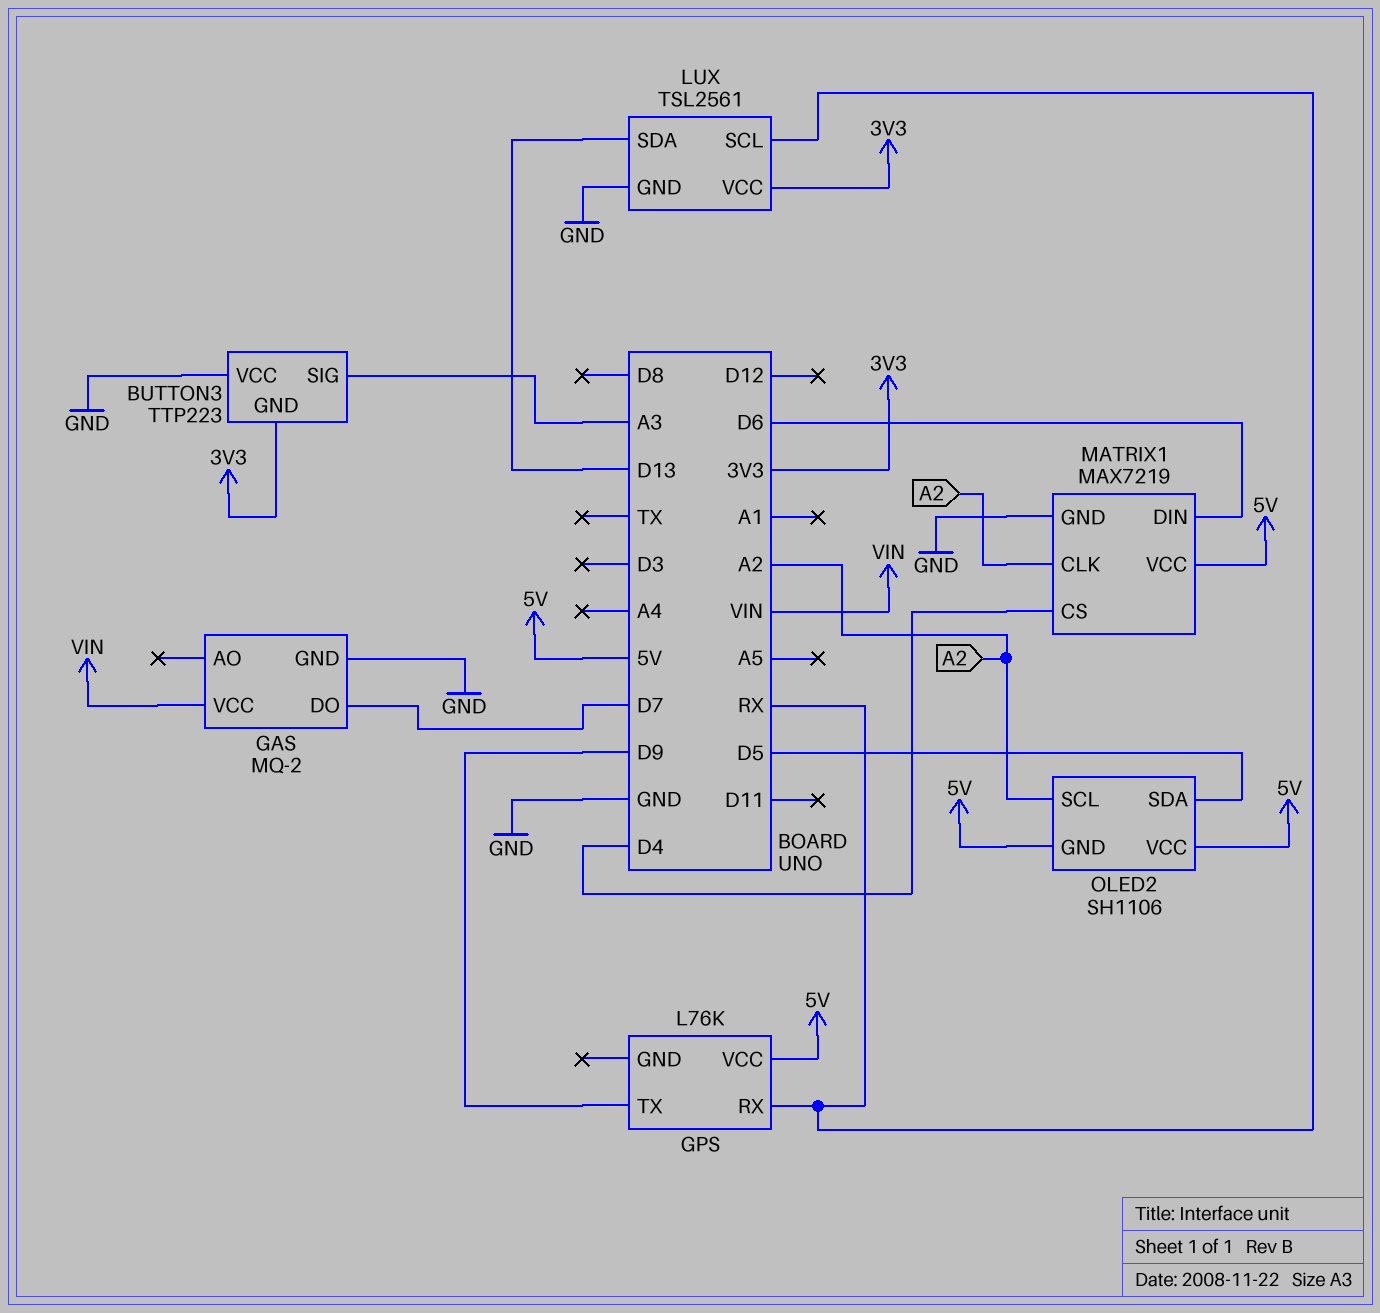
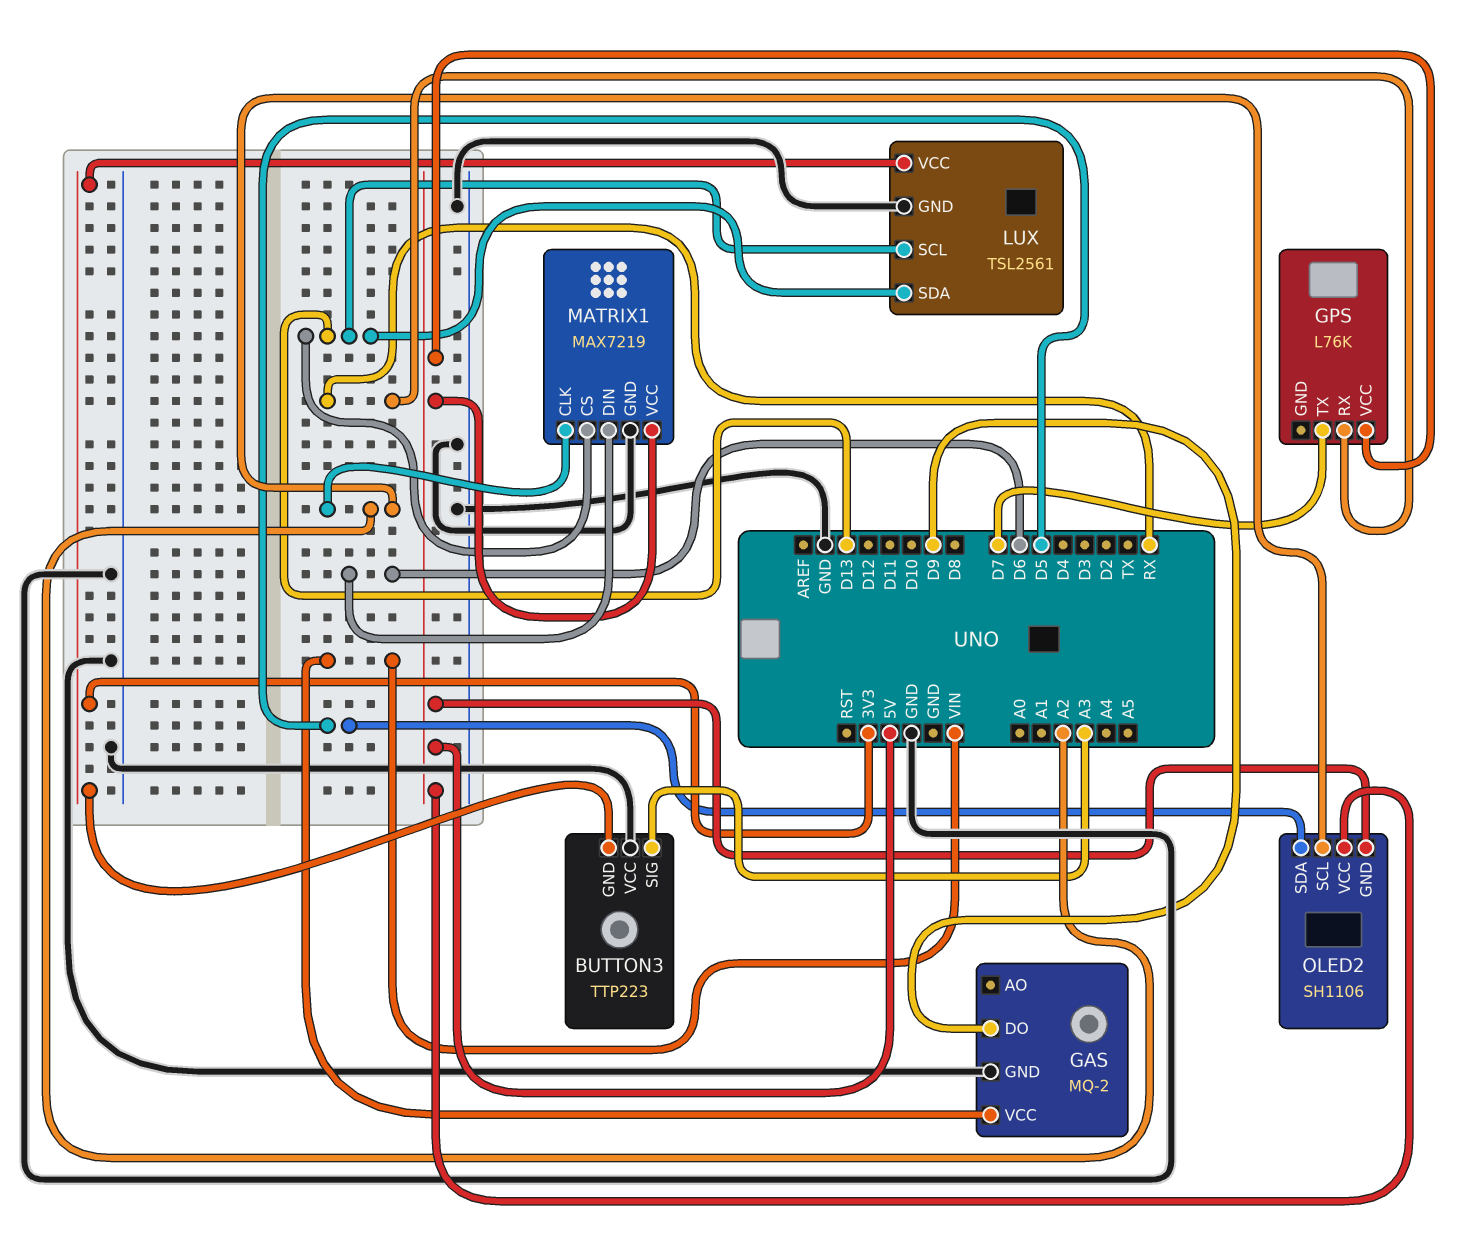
GAS pin DO: D7 -> D9
GPS pin TX: D9 -> D7
LUX pin SCL: RX -> D13
MATRIX1 pin CS: D4 -> D13

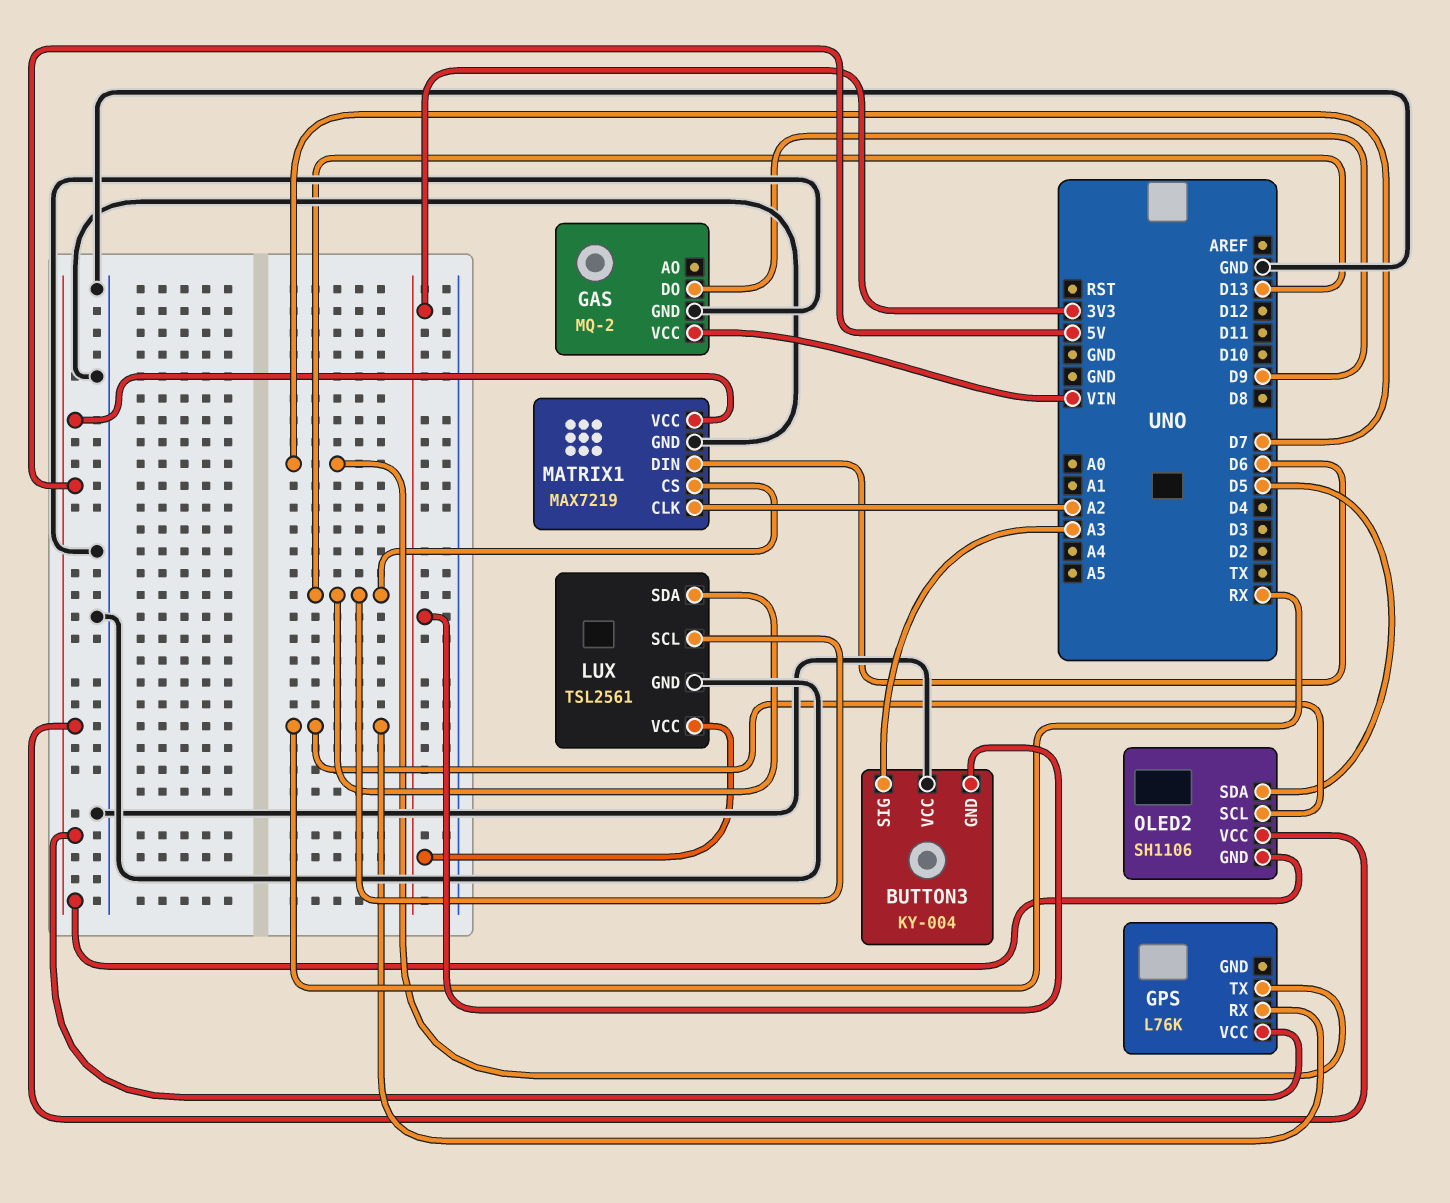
BUTTON3: TTP223 -> KY-004
OLED2 pin SCL: A2 -> RX

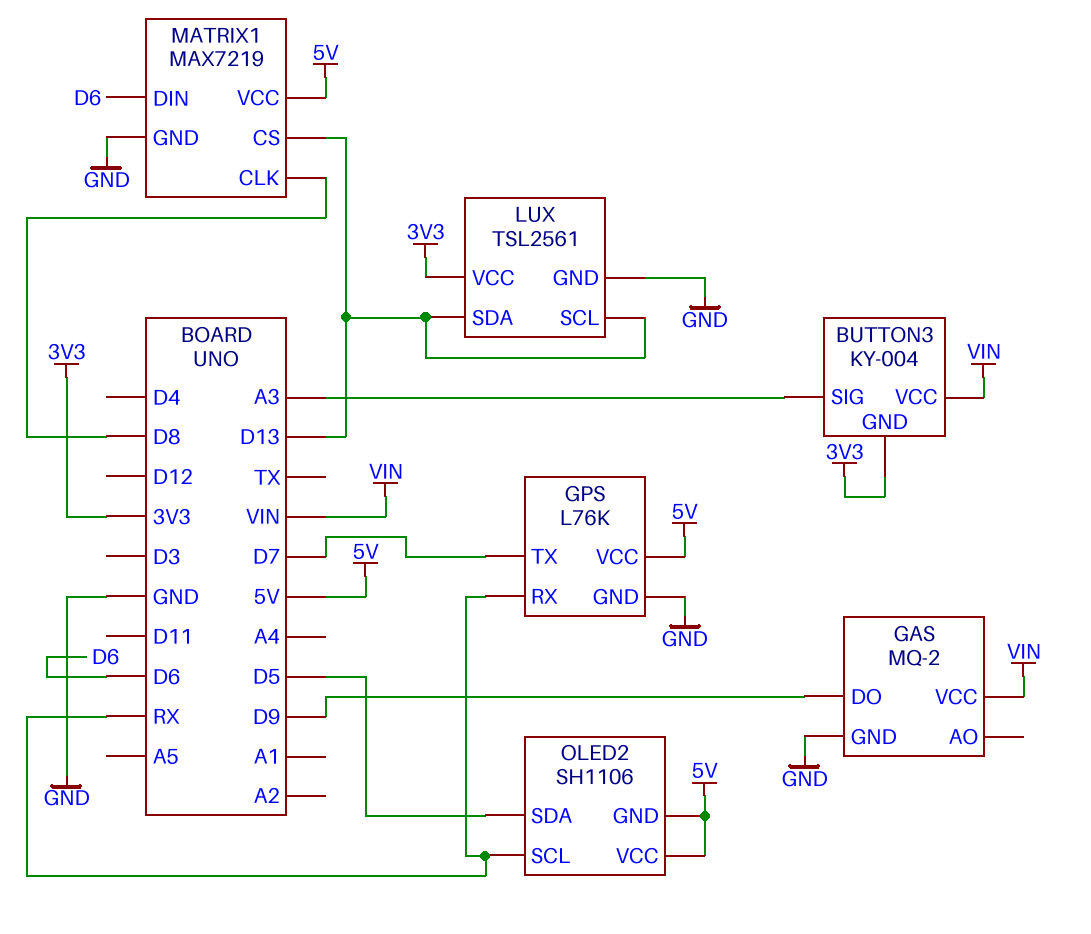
BUTTON3 pin VCC: GND -> VIN
GPS pin GND: none -> GND
MATRIX1 pin CLK: A2 -> D8

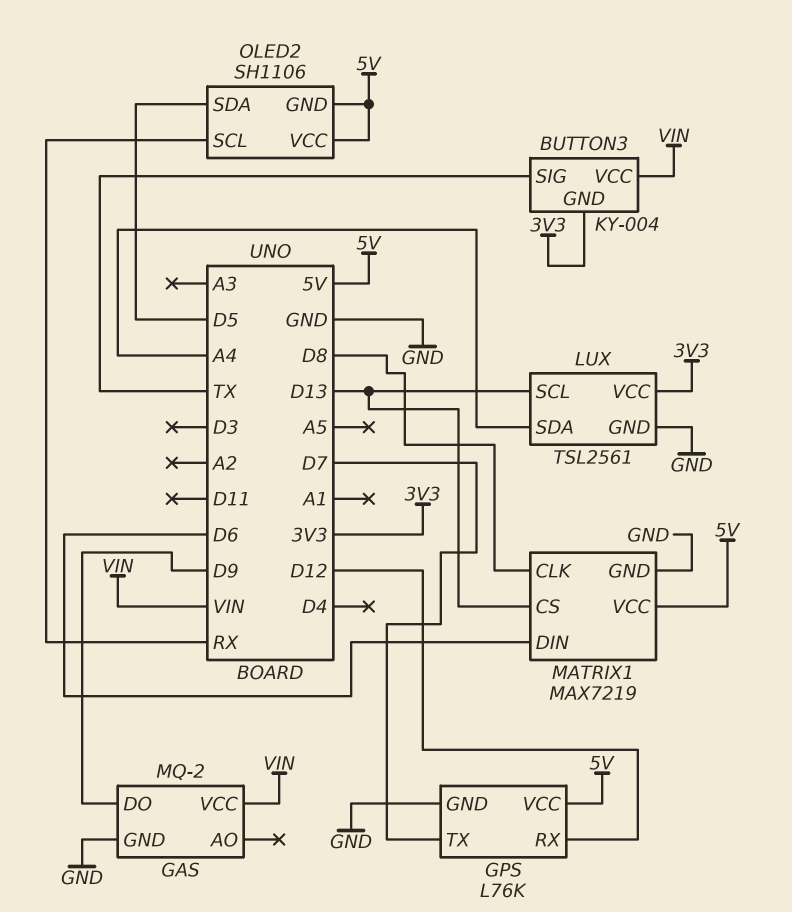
BUTTON3 pin SIG: A3 -> TX
GPS pin RX: RX -> D12
LUX pin SDA: D13 -> A4

